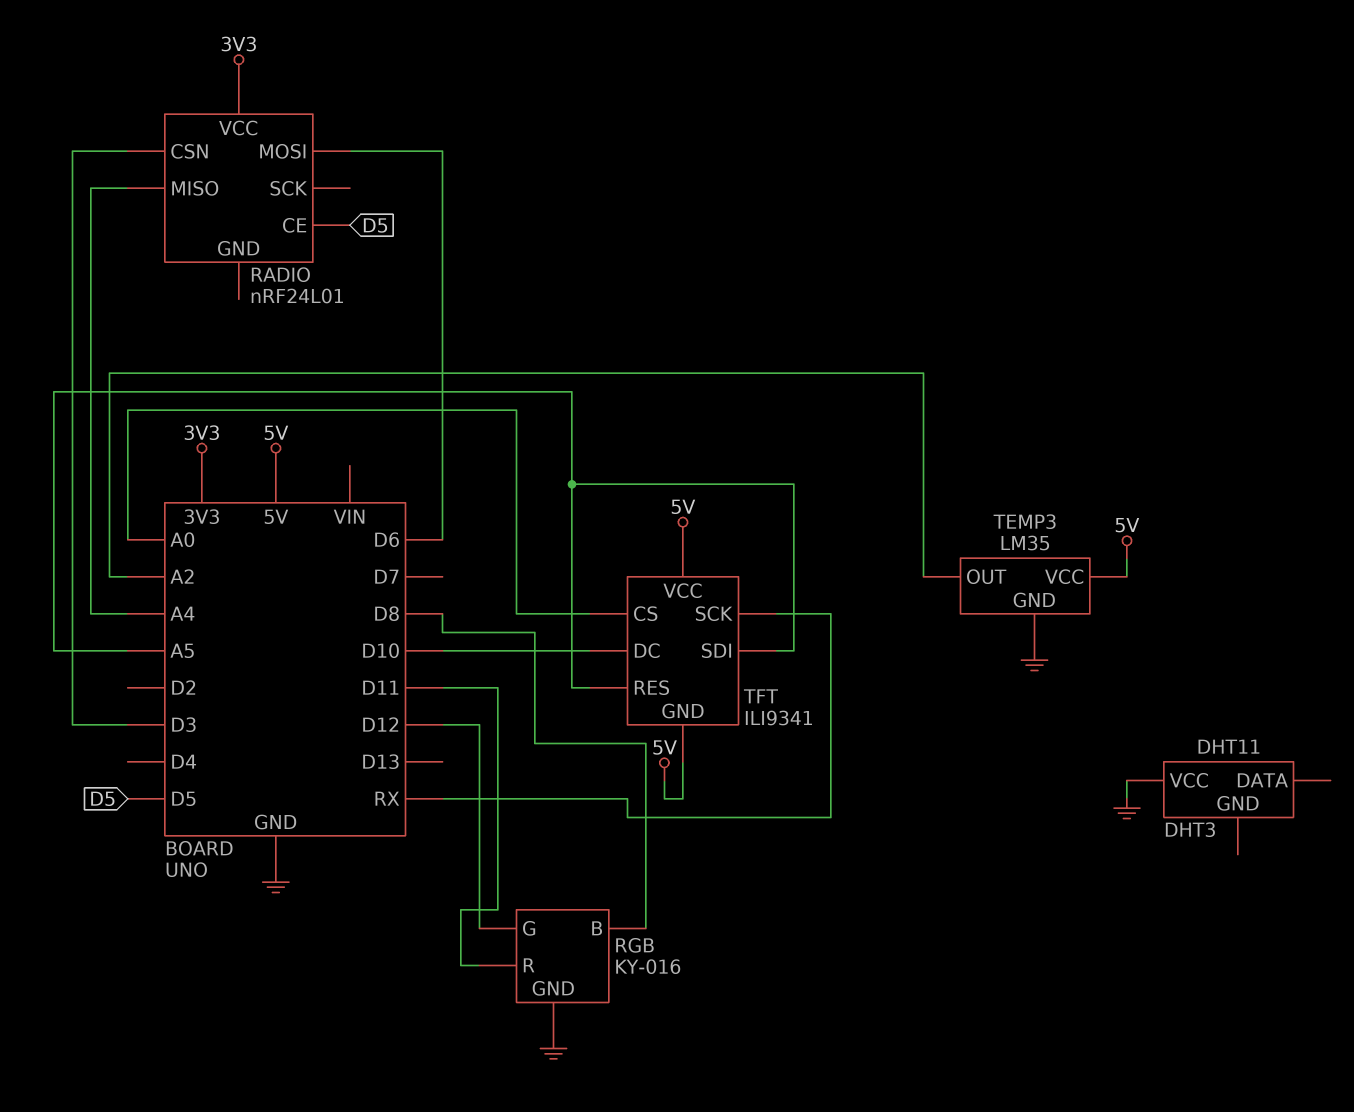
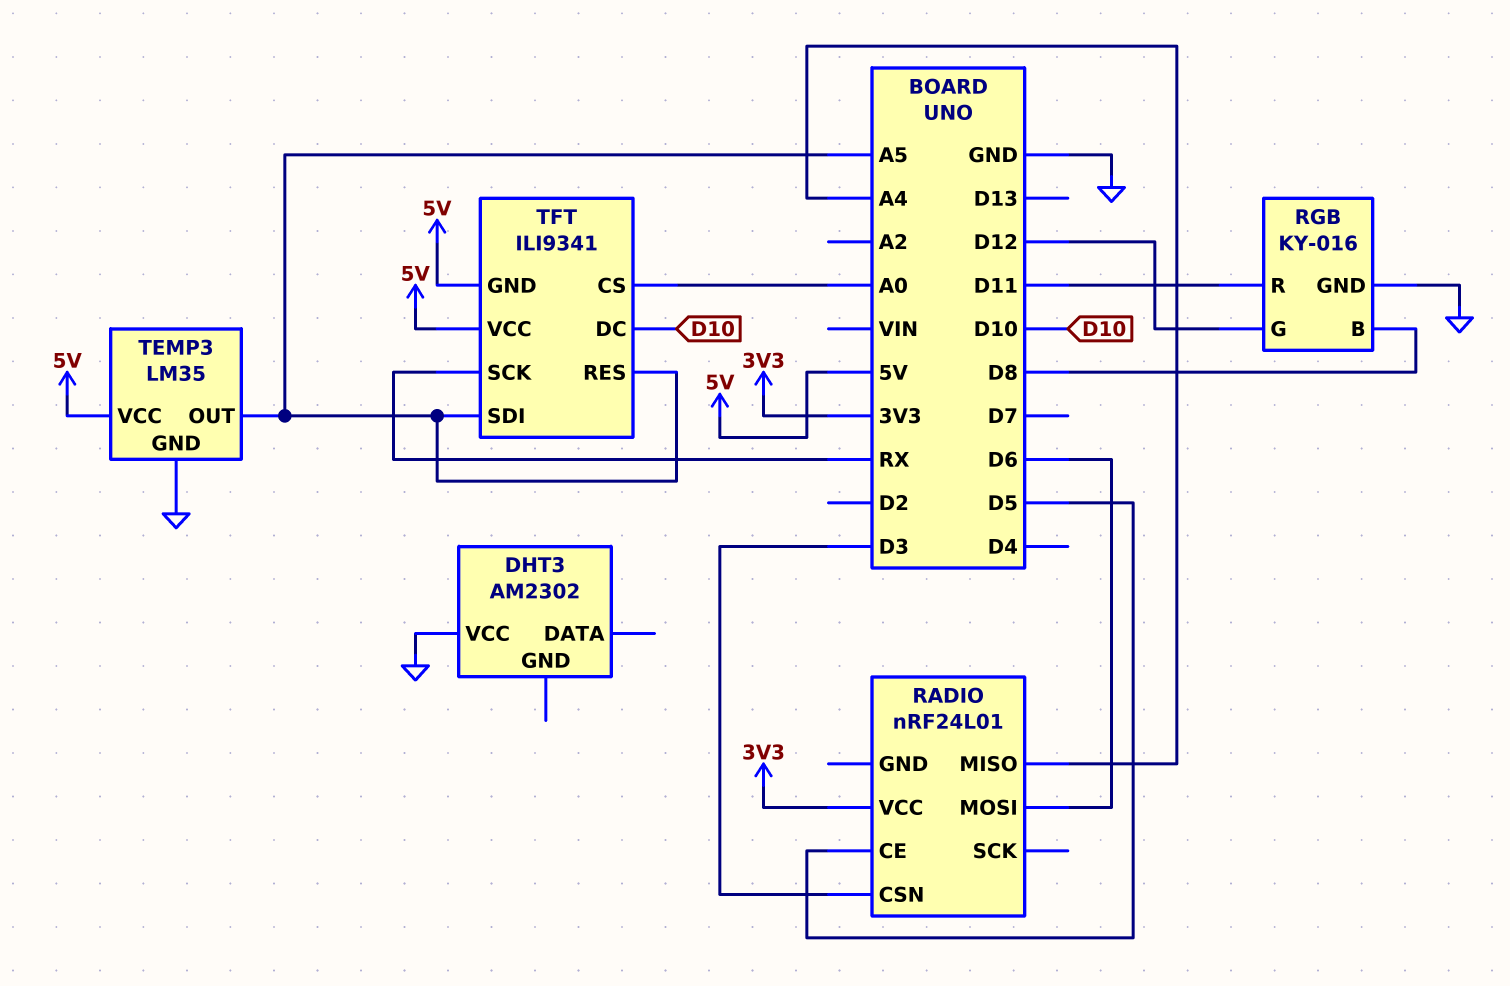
DHT3: DHT11 -> AM2302
TEMP3 pin OUT: A2 -> A5

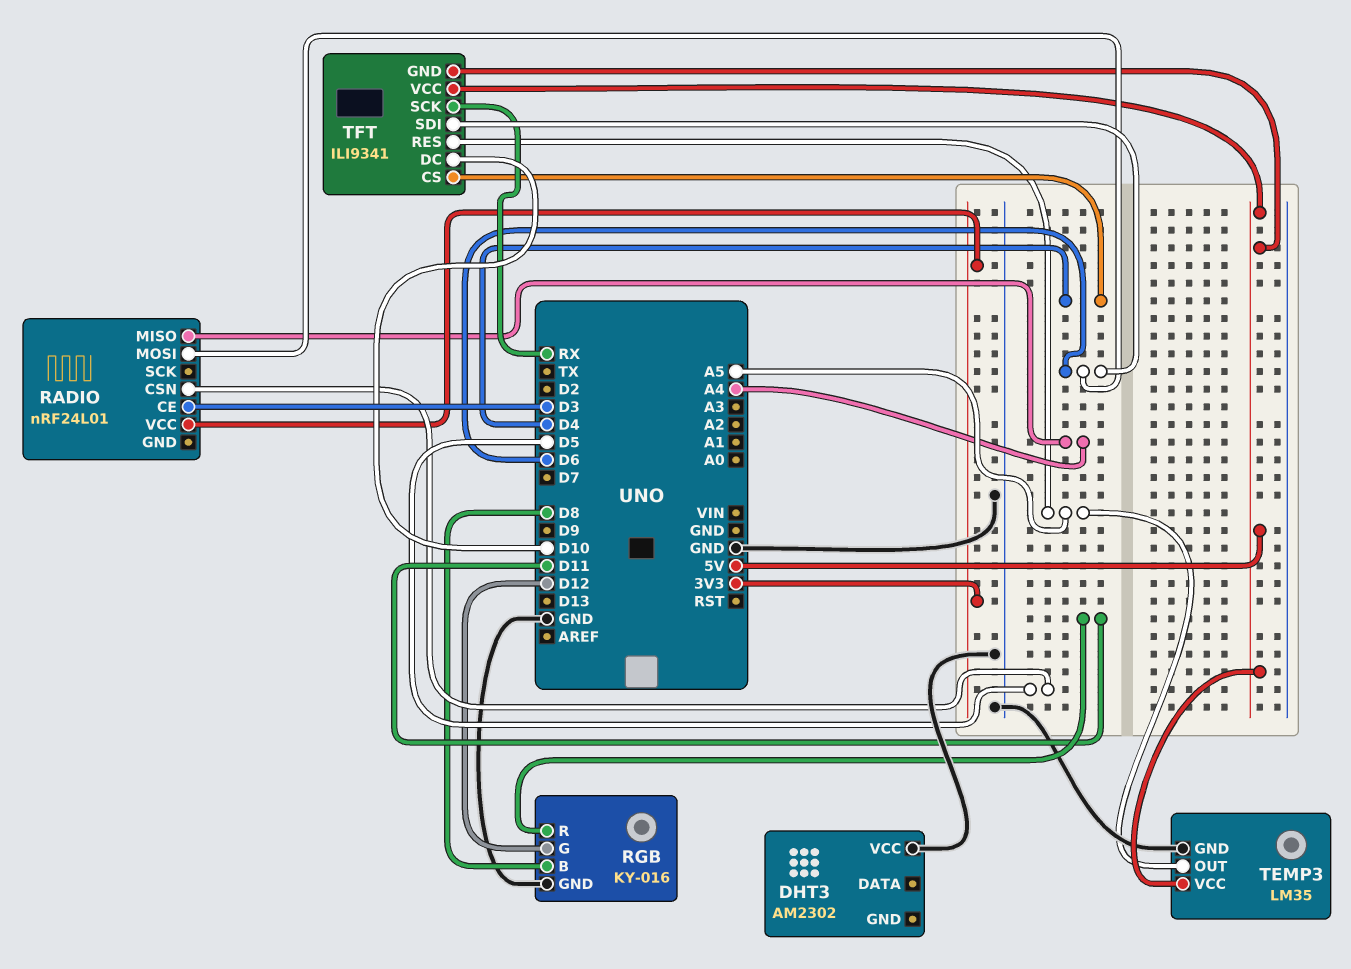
RADIO pin CE: D5 -> D3
RADIO pin CSN: D3 -> D5
TFT pin CS: A0 -> D4
TFT pin SDI: A5 -> D6

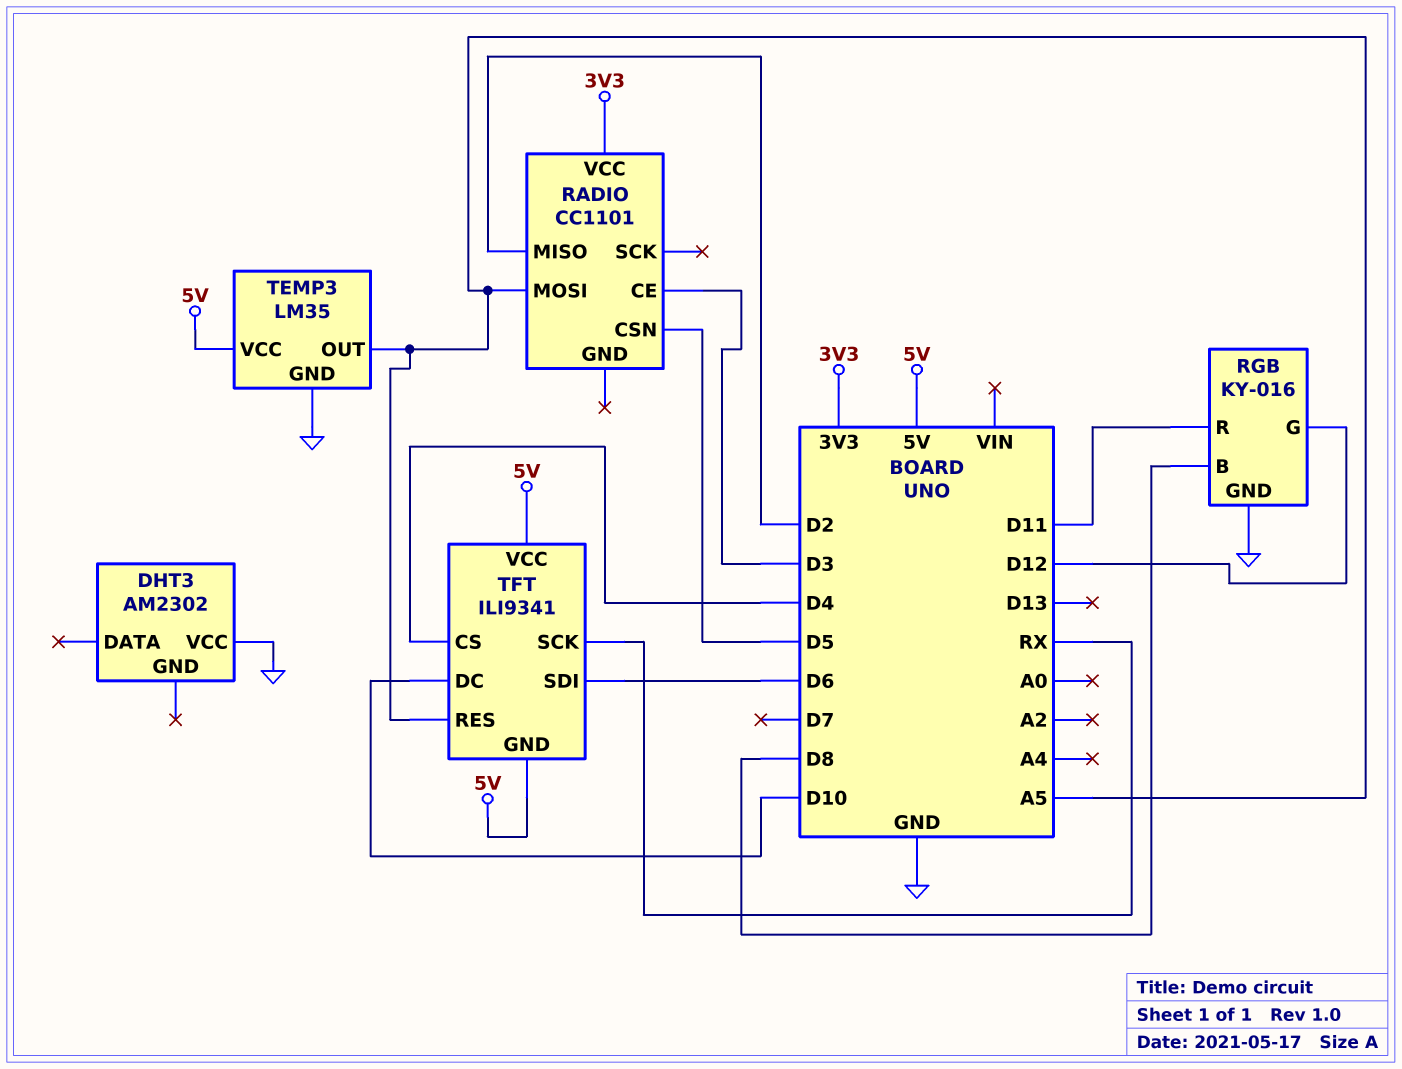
RADIO: nRF24L01 -> CC1101
RADIO pin MISO: A4 -> D2
RADIO pin MOSI: D6 -> A5

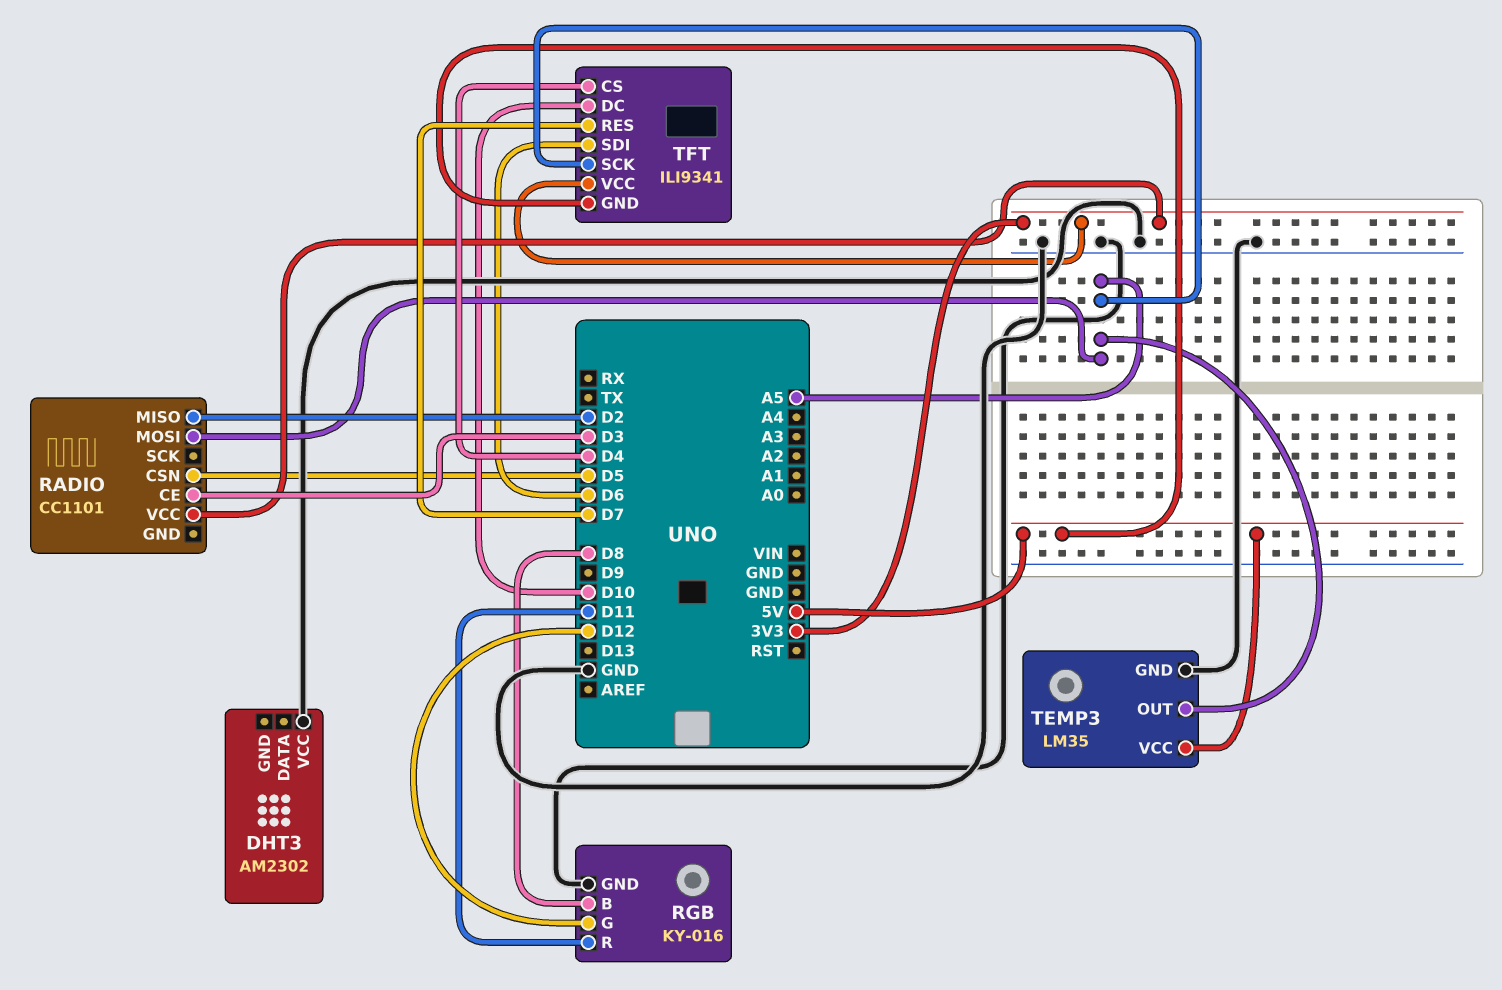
TFT pin RES: A5 -> D7
TFT pin SCK: RX -> A5
TFT pin VCC: 5V -> 3V3

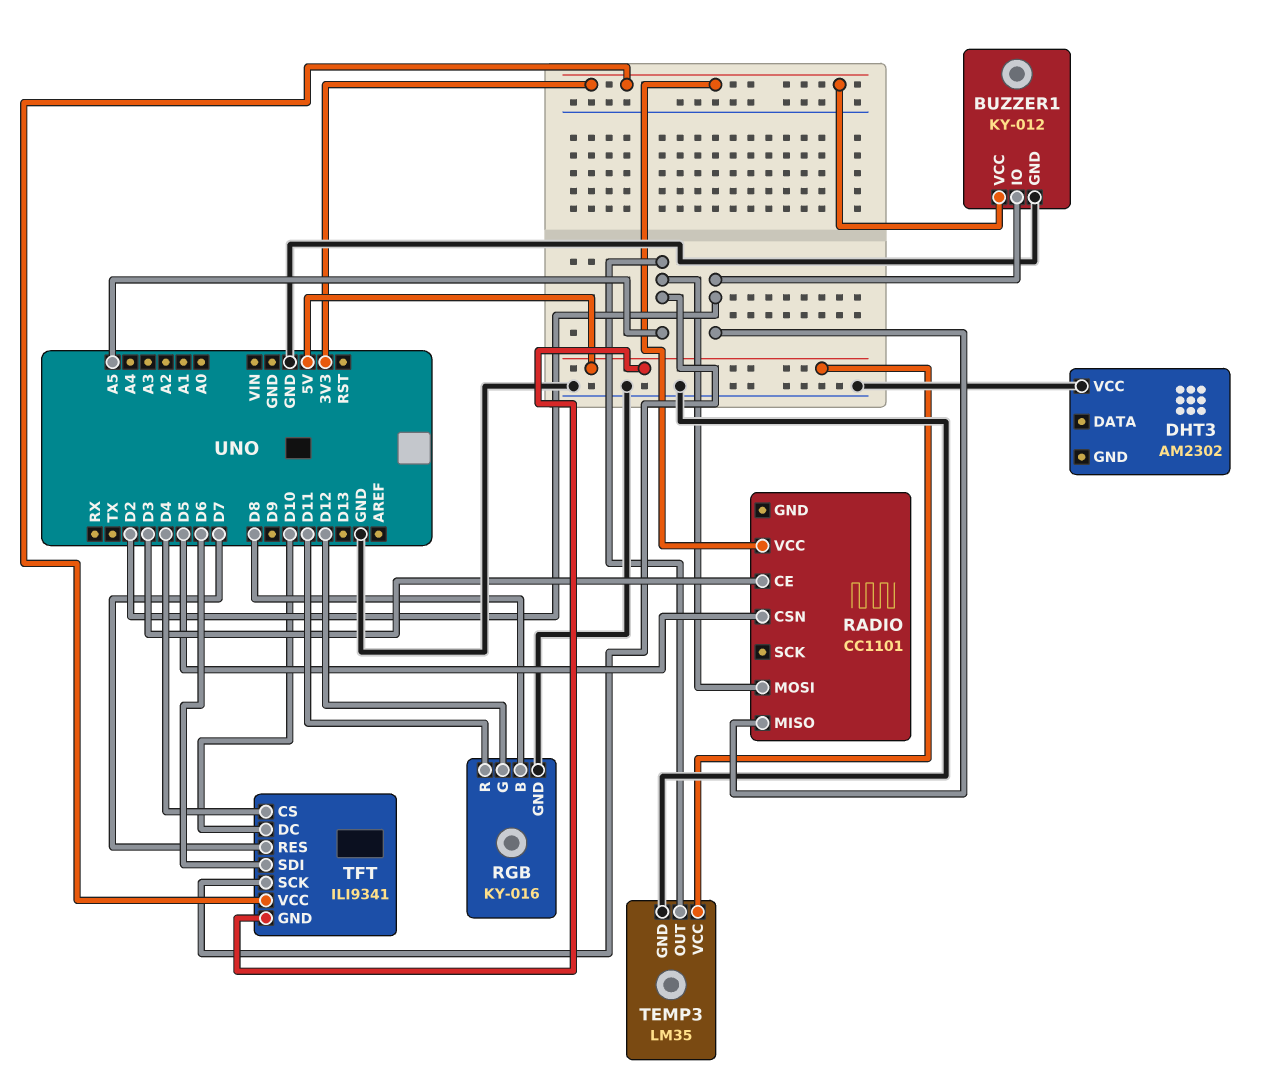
BUZZER1: none -> KY-012
BUZZER1 pin GND: none -> GND
BUZZER1 pin IO: none -> D2
BUZZER1 pin VCC: none -> 3V3

